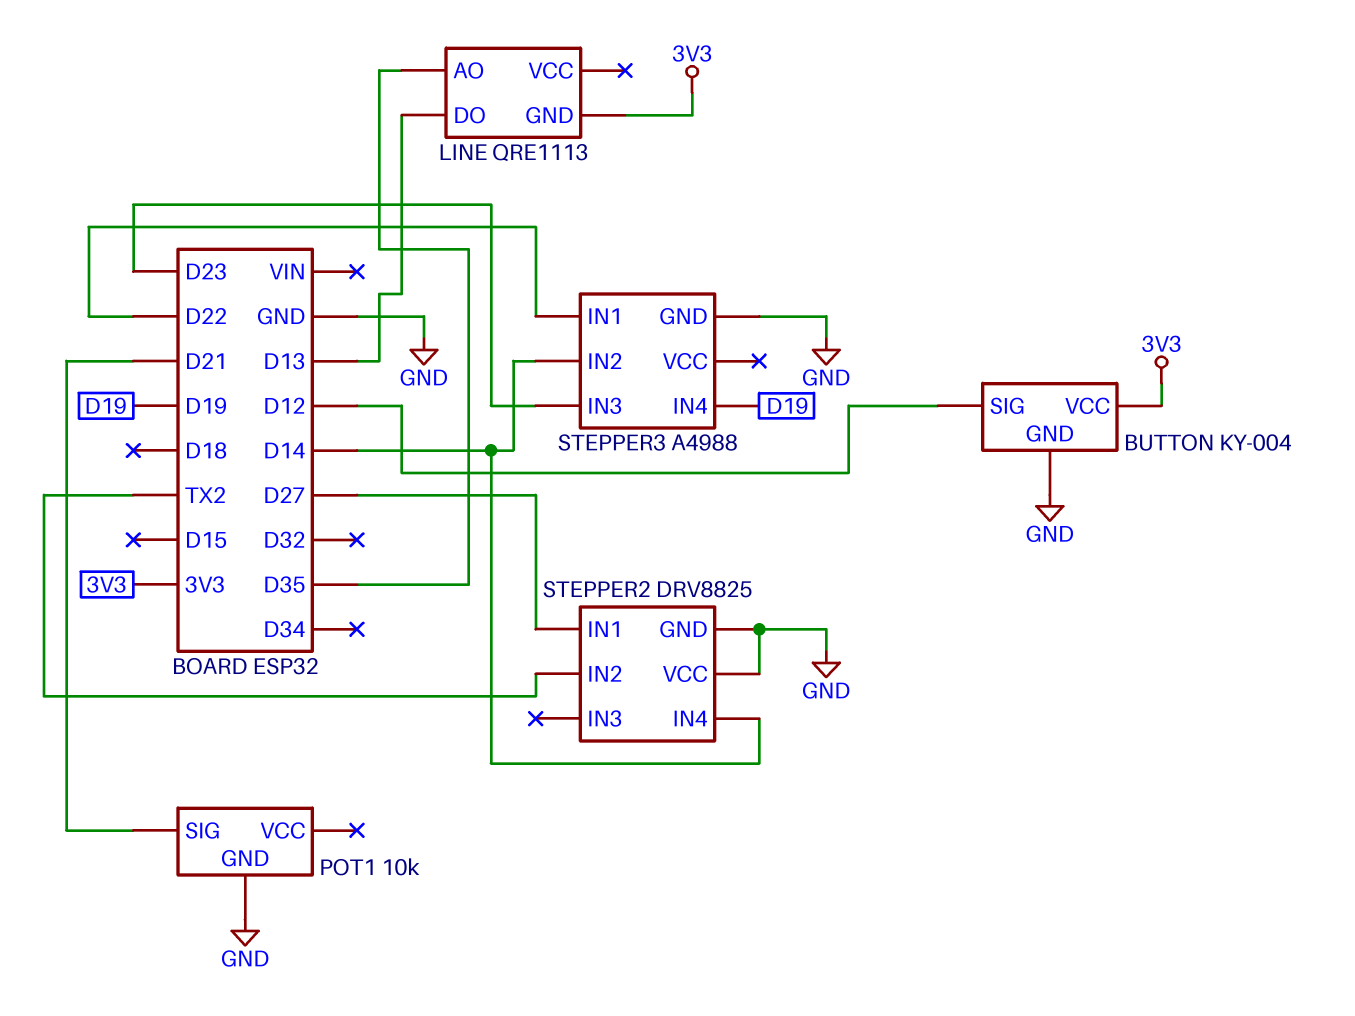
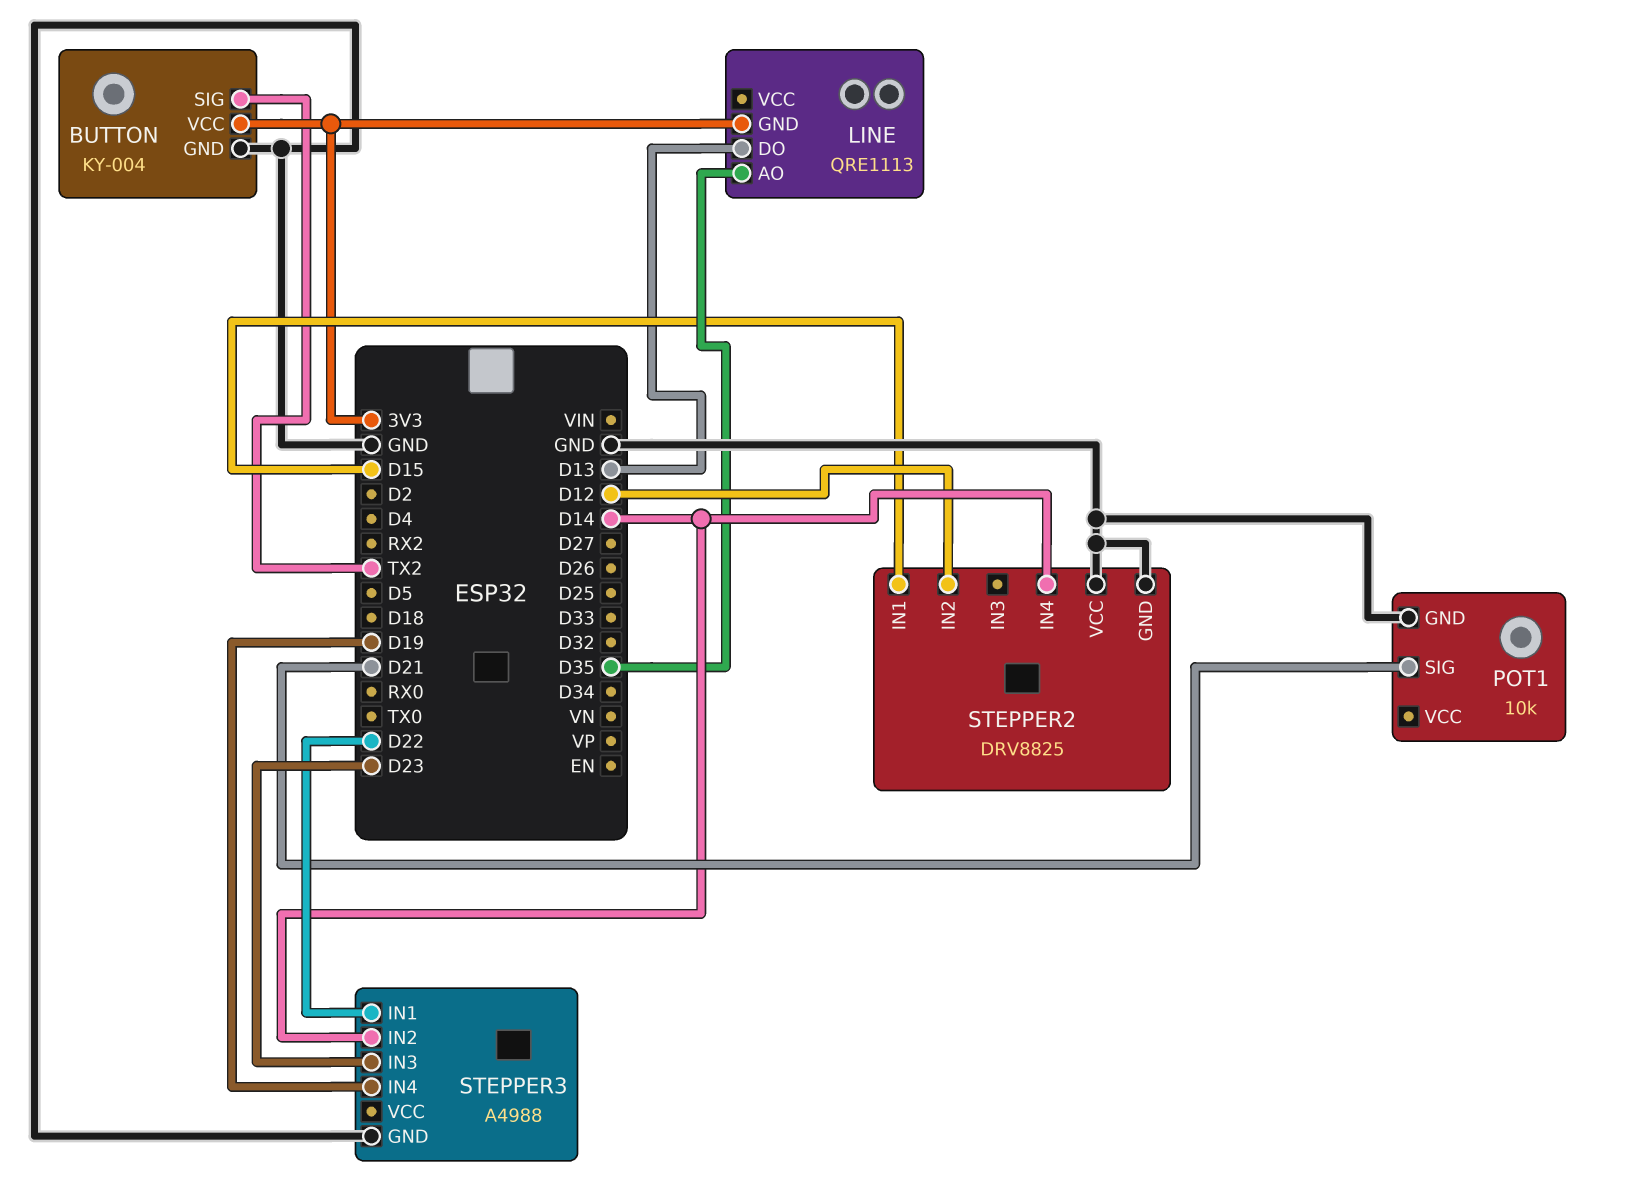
BUTTON pin SIG: D12 -> TX2
STEPPER2 pin IN1: D27 -> D15
STEPPER2 pin IN2: TX2 -> D12

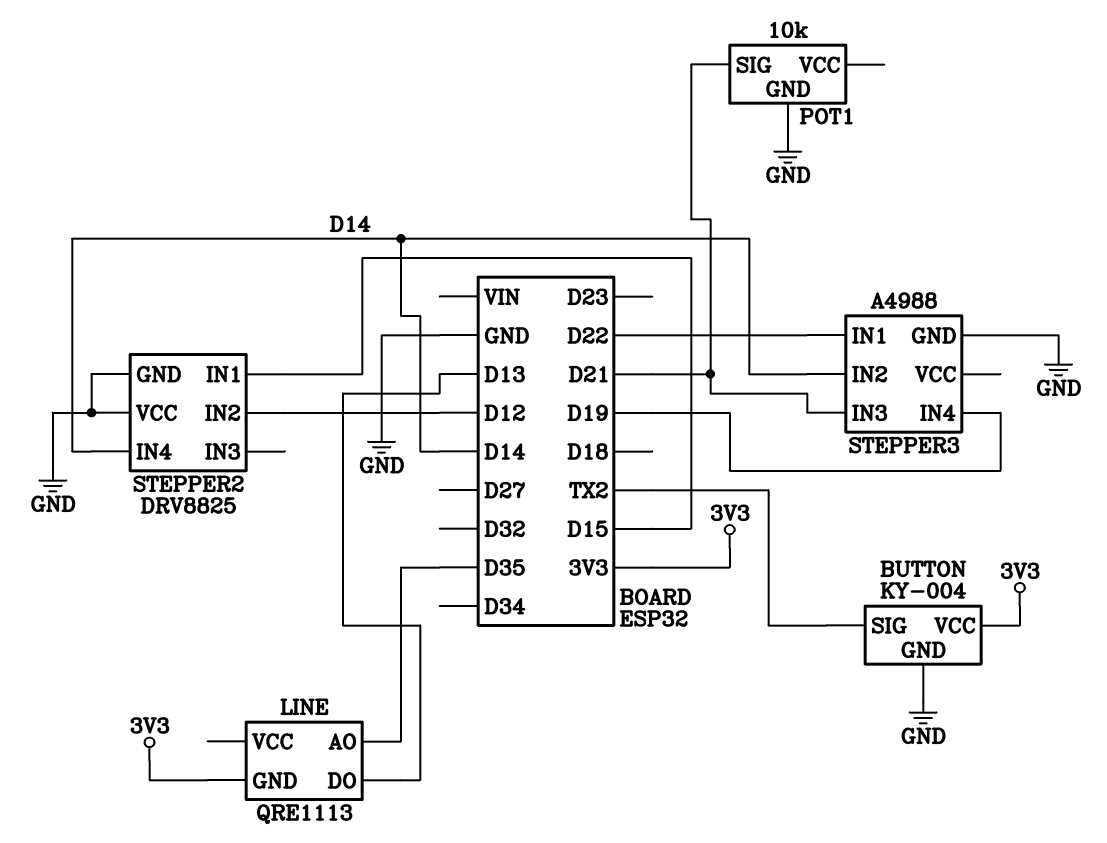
STEPPER3 pin IN3: D23 -> D21

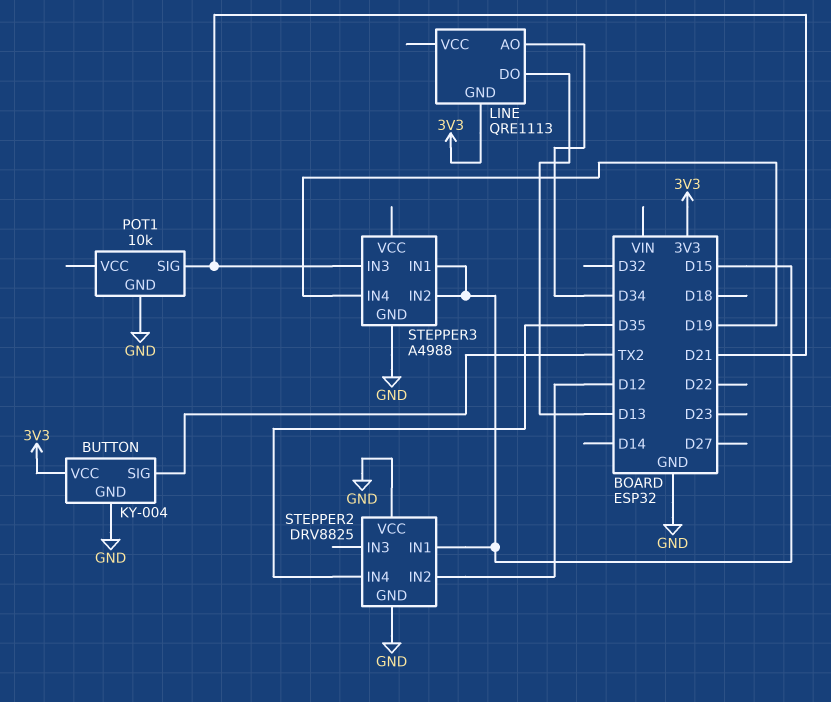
LINE pin AO: D35 -> D34
STEPPER2 pin IN4: D14 -> D35
STEPPER3 pin IN1: D22 -> D15
STEPPER3 pin IN2: D14 -> D15

